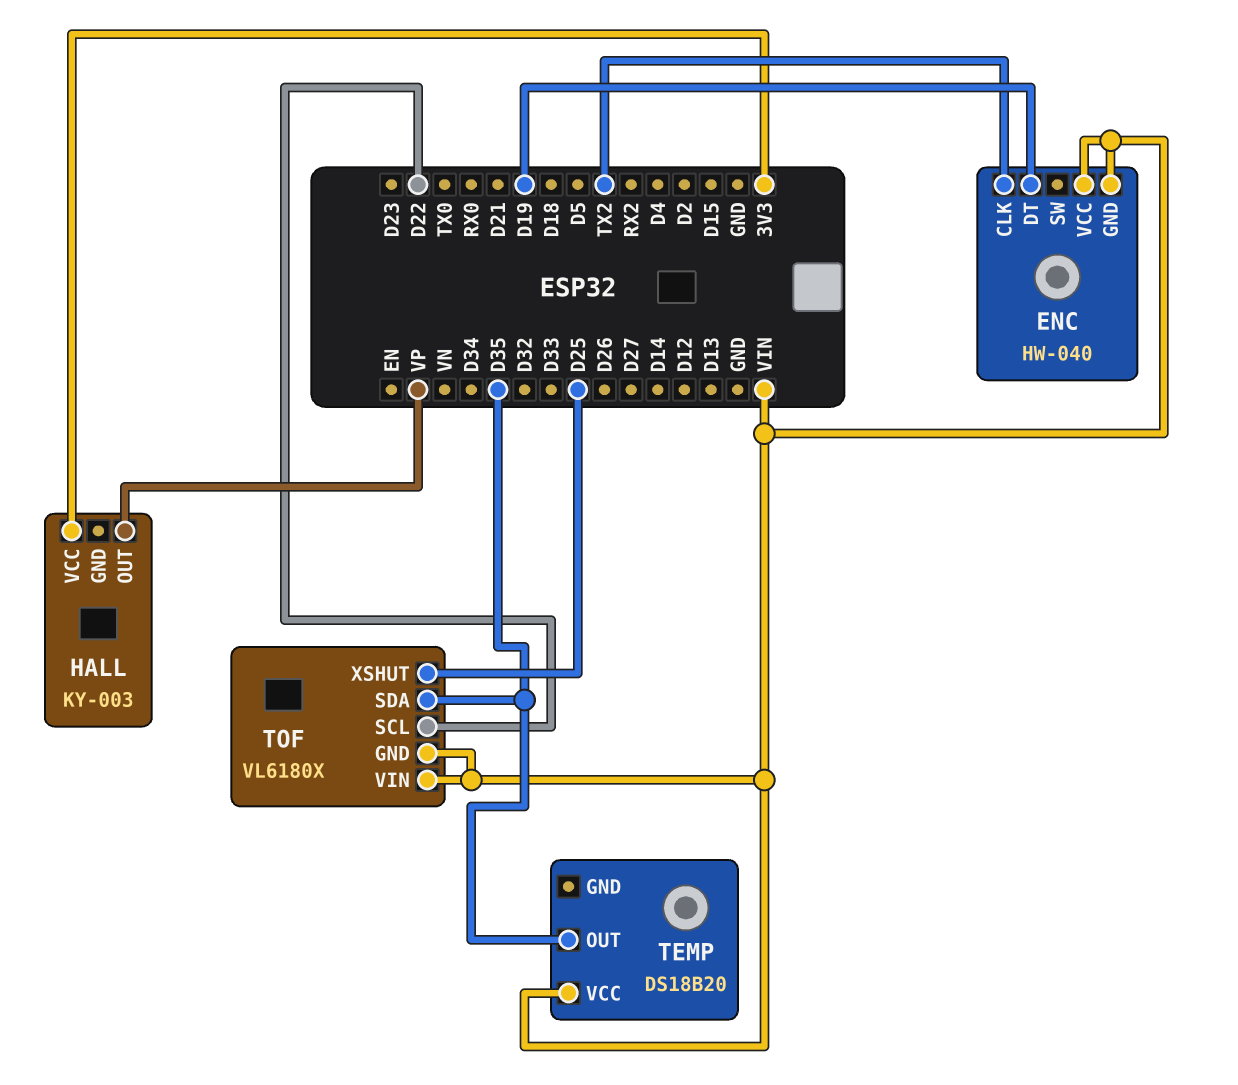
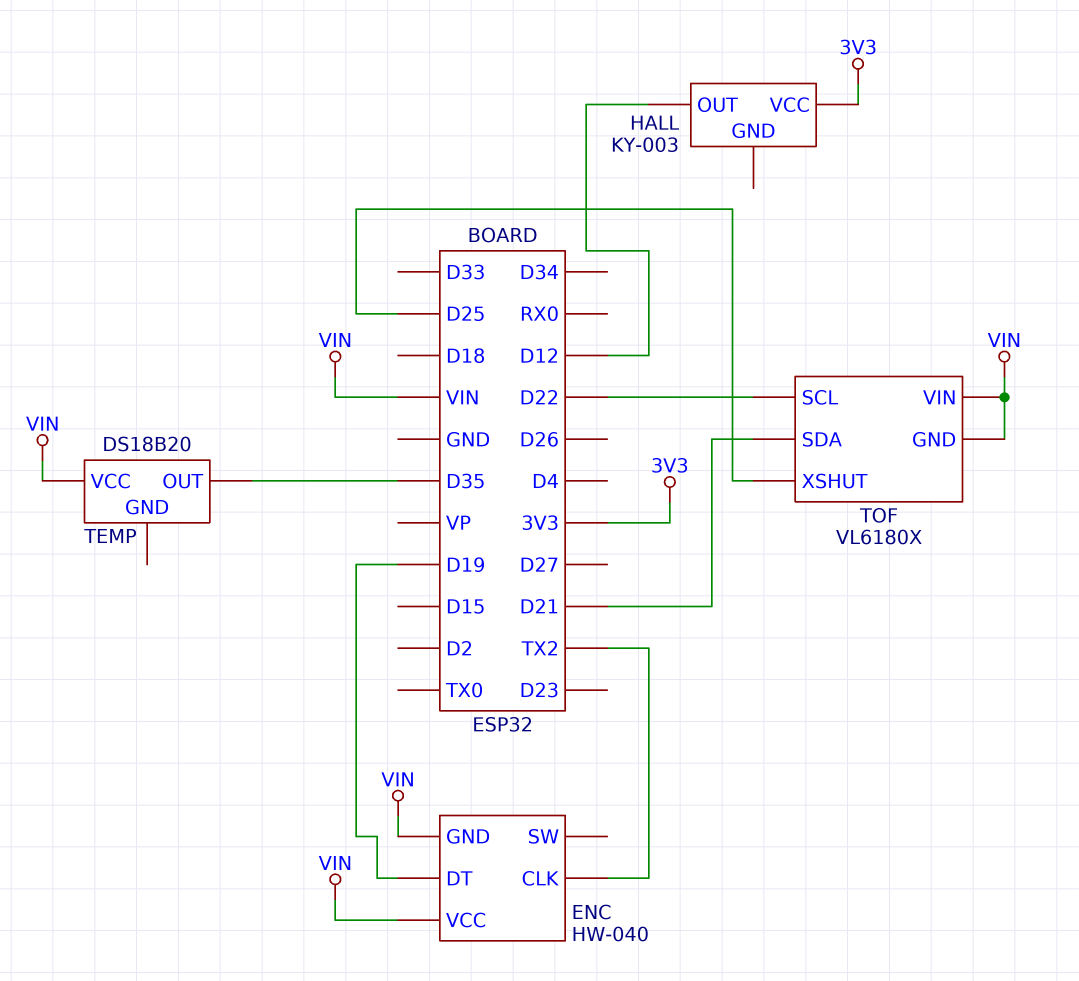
HALL pin OUT: VP -> D12
TOF pin SDA: D35 -> D21

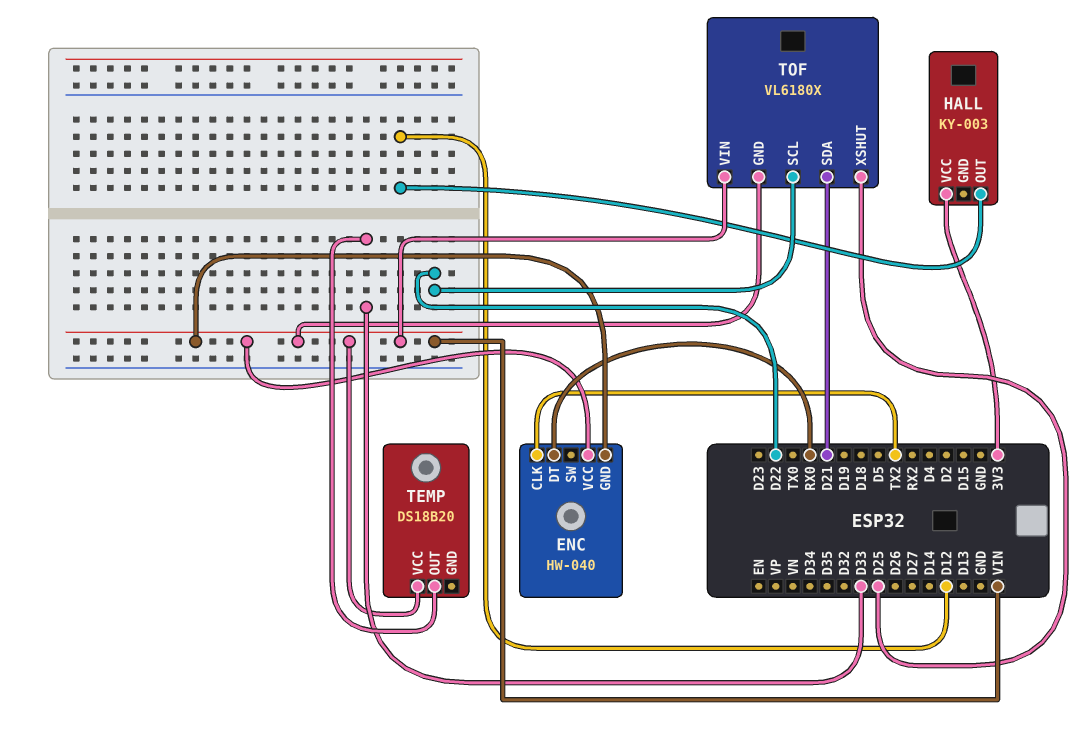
ENC pin DT: D19 -> RX0
TEMP pin OUT: D35 -> D33

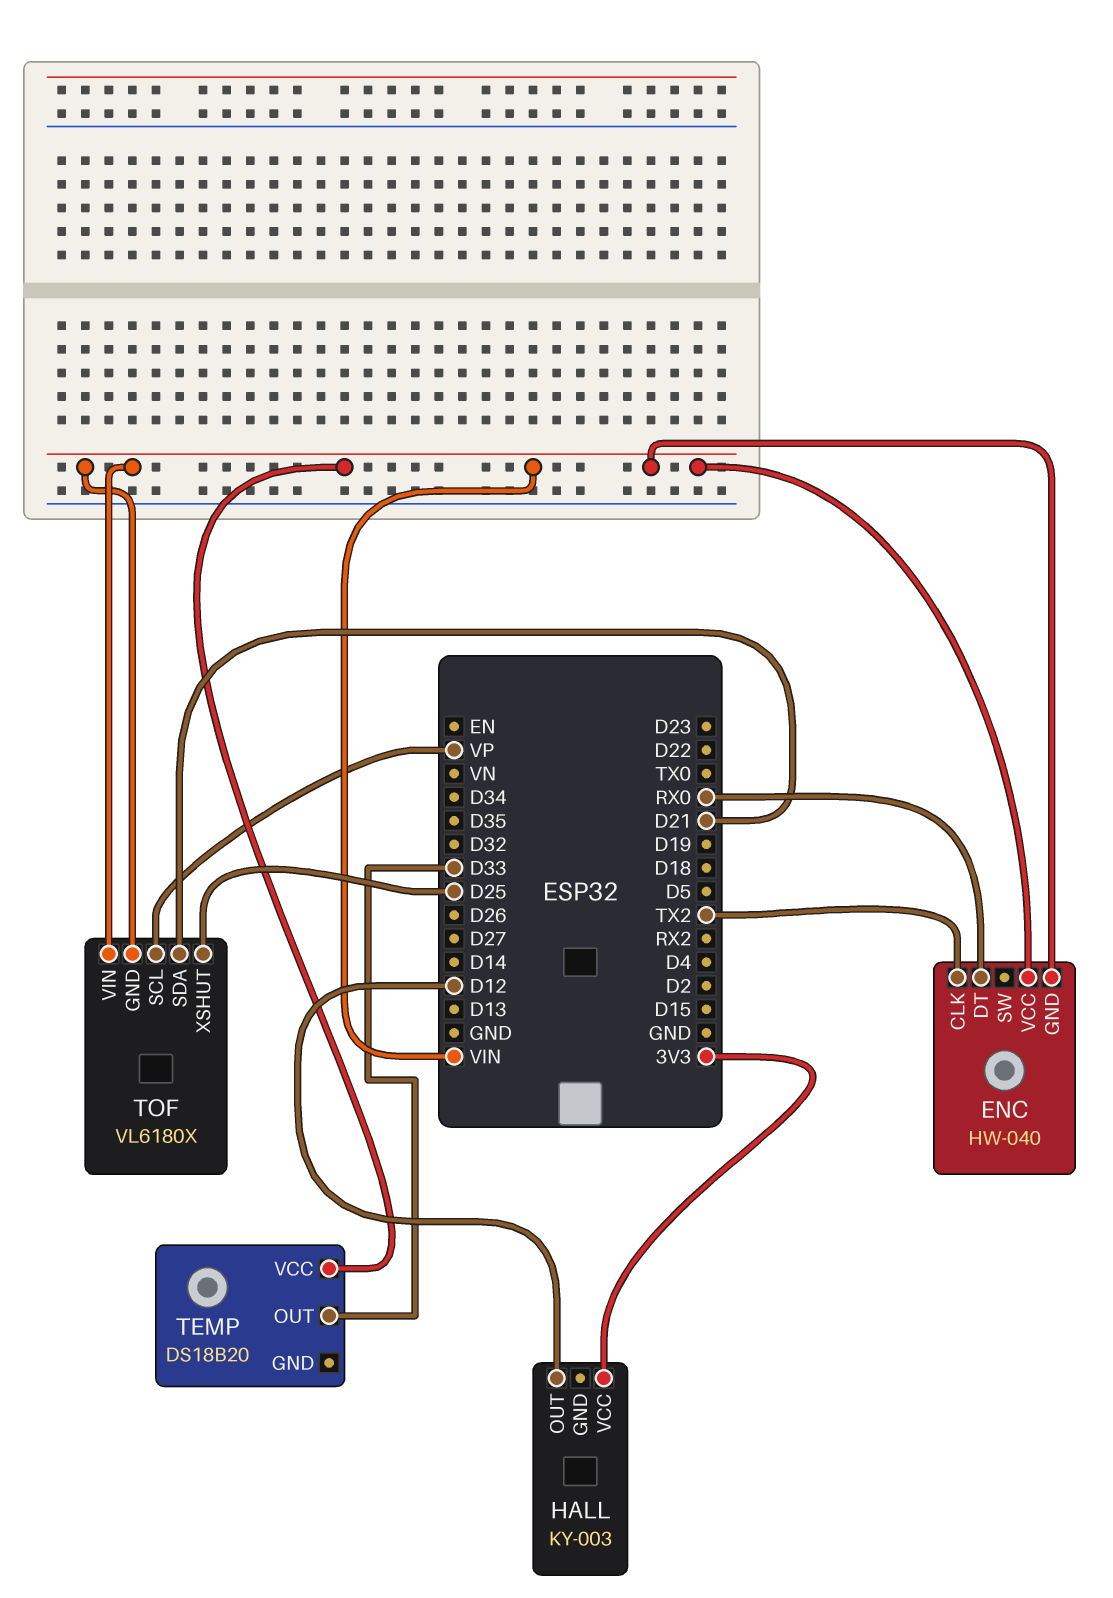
TOF pin SCL: D22 -> VP

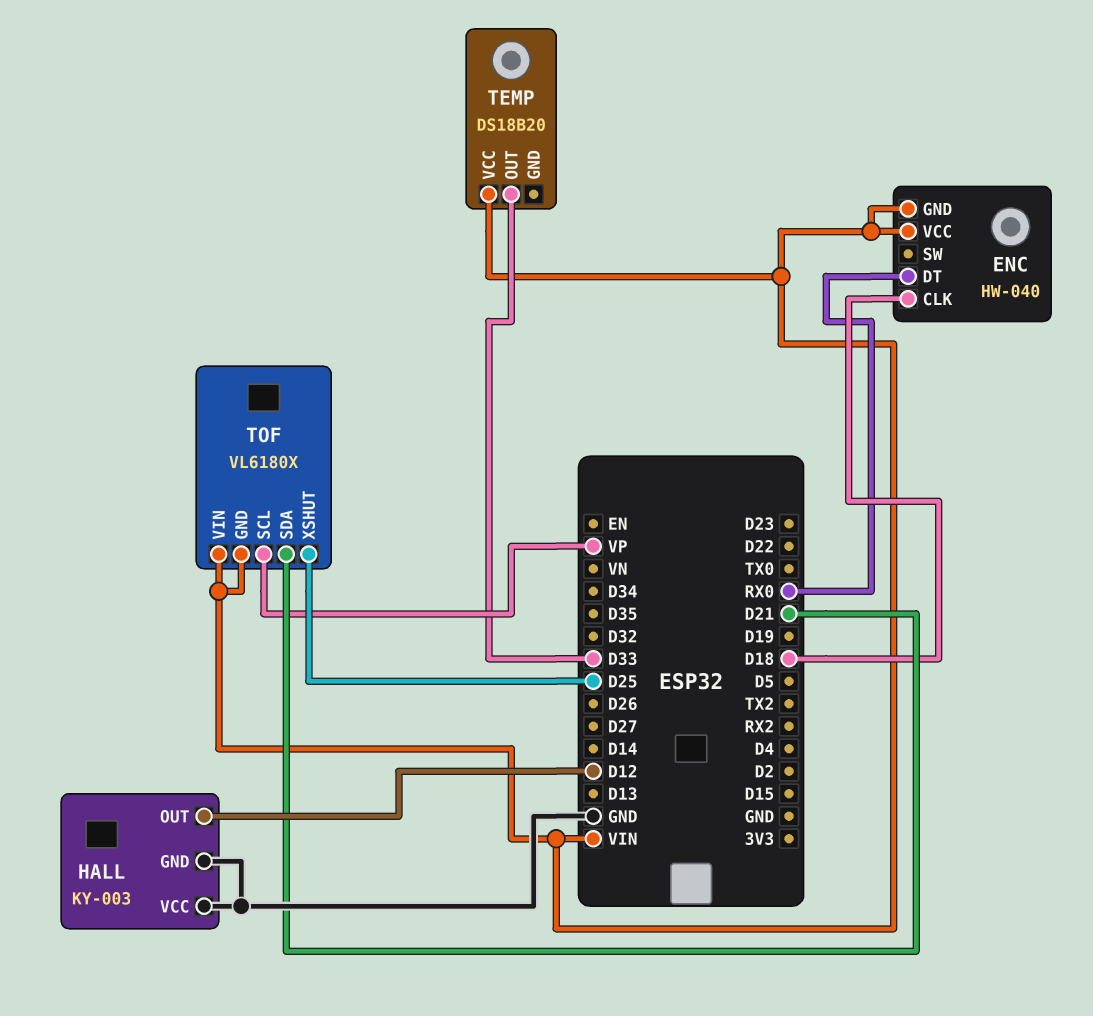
ENC pin CLK: TX2 -> D18
HALL pin GND: none -> GND
HALL pin VCC: 3V3 -> GND

